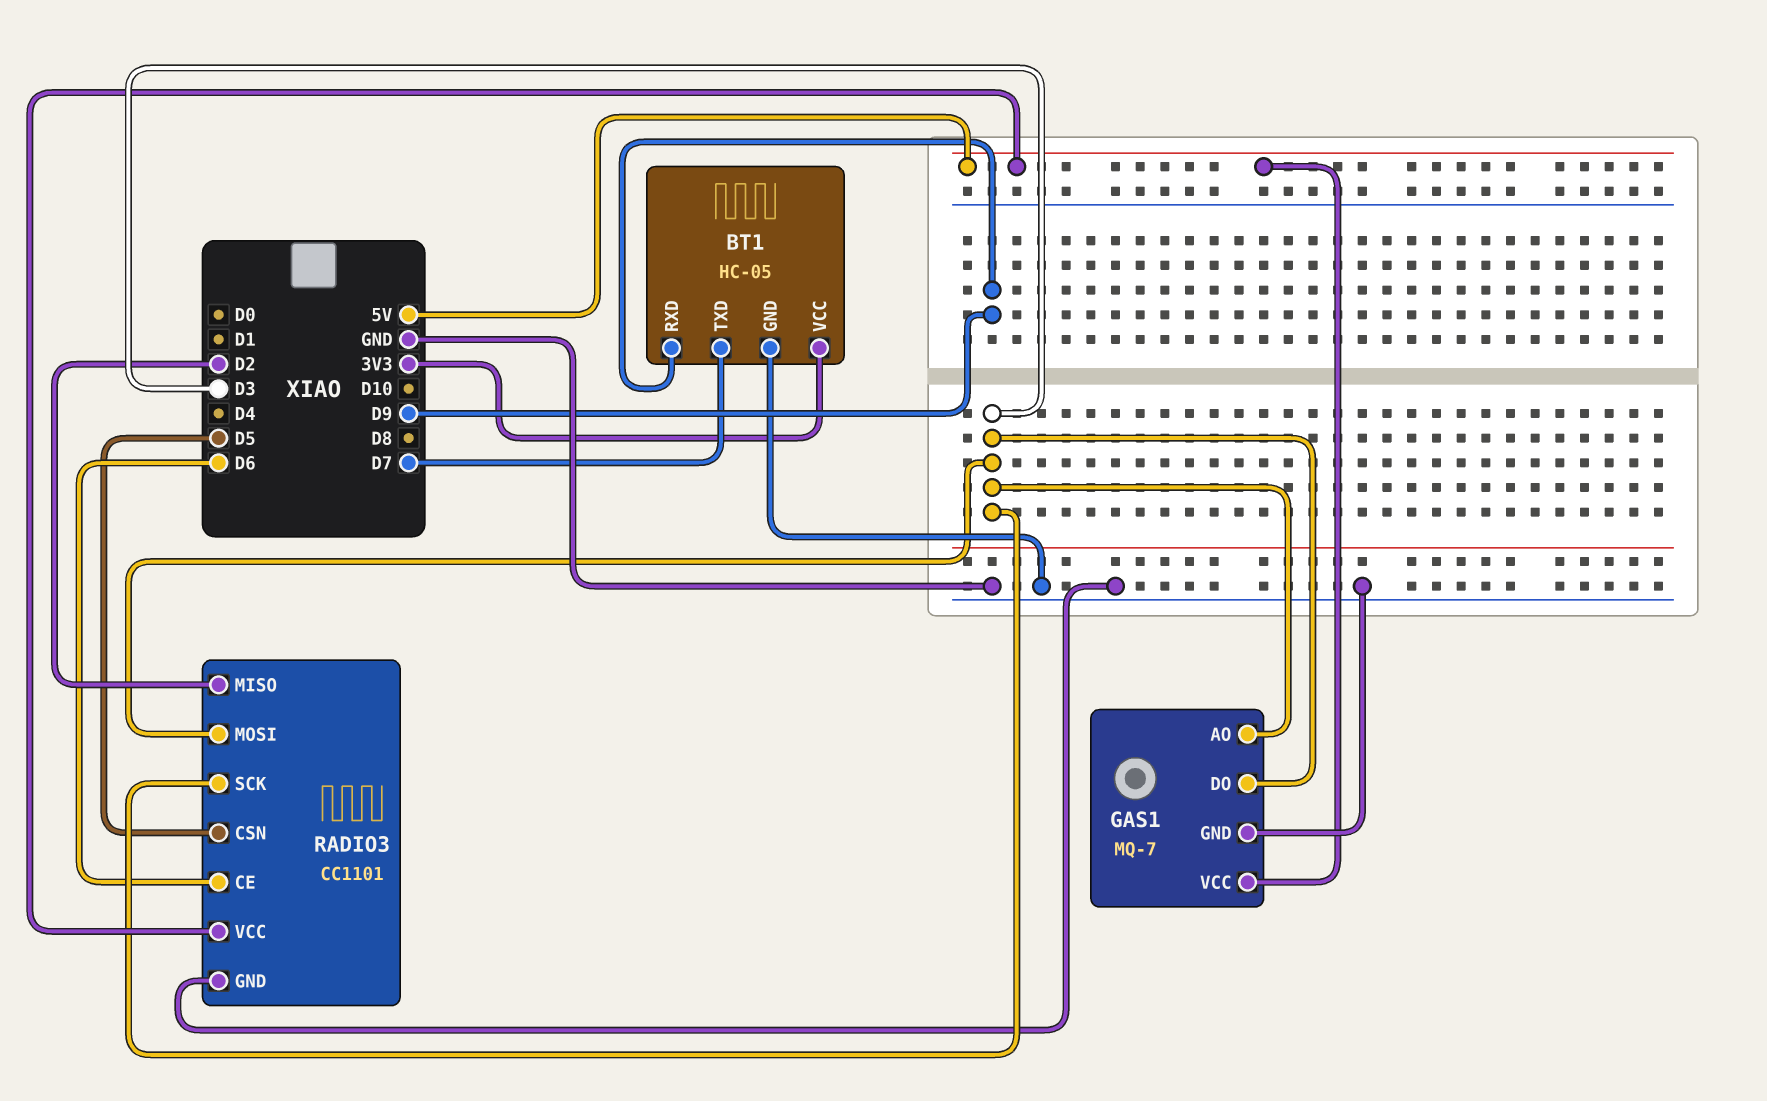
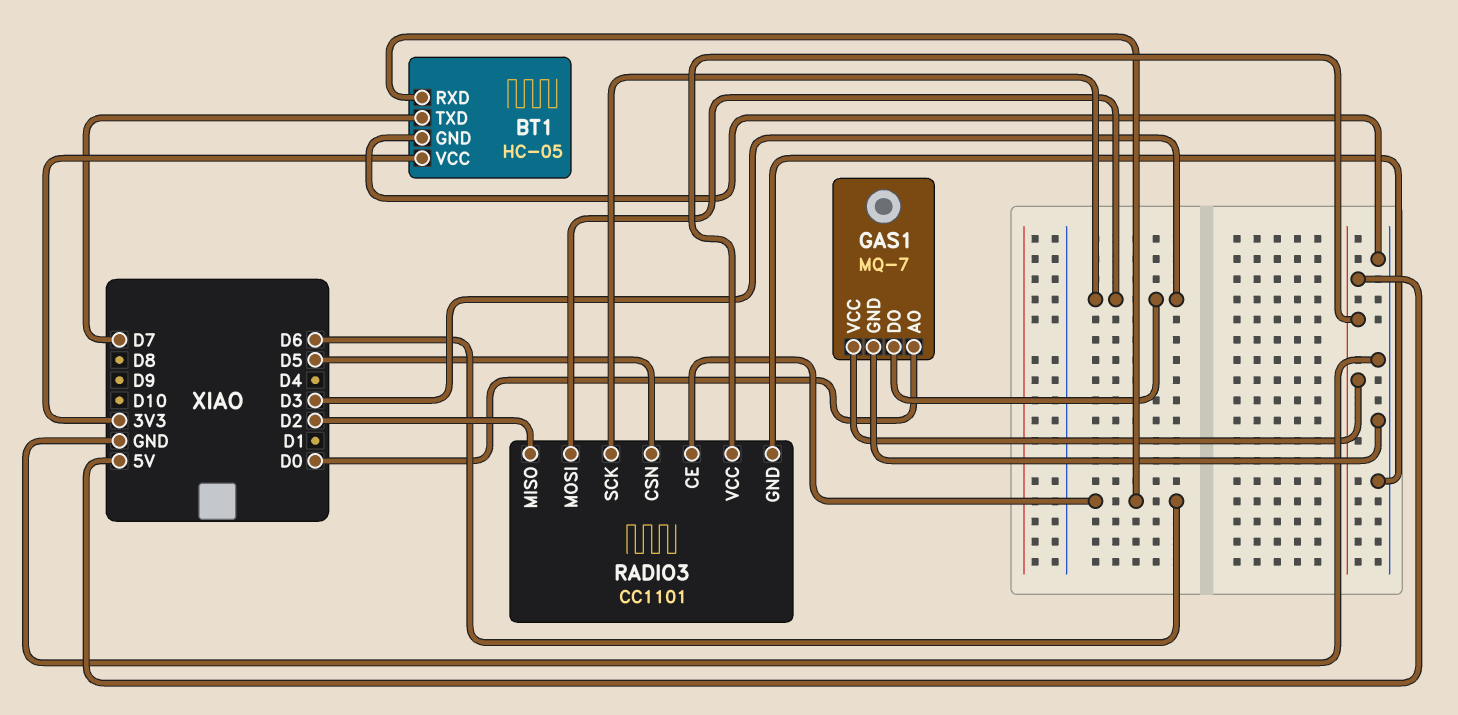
BT1 pin RXD: D9 -> D6
GAS1 pin AO: D3 -> D0

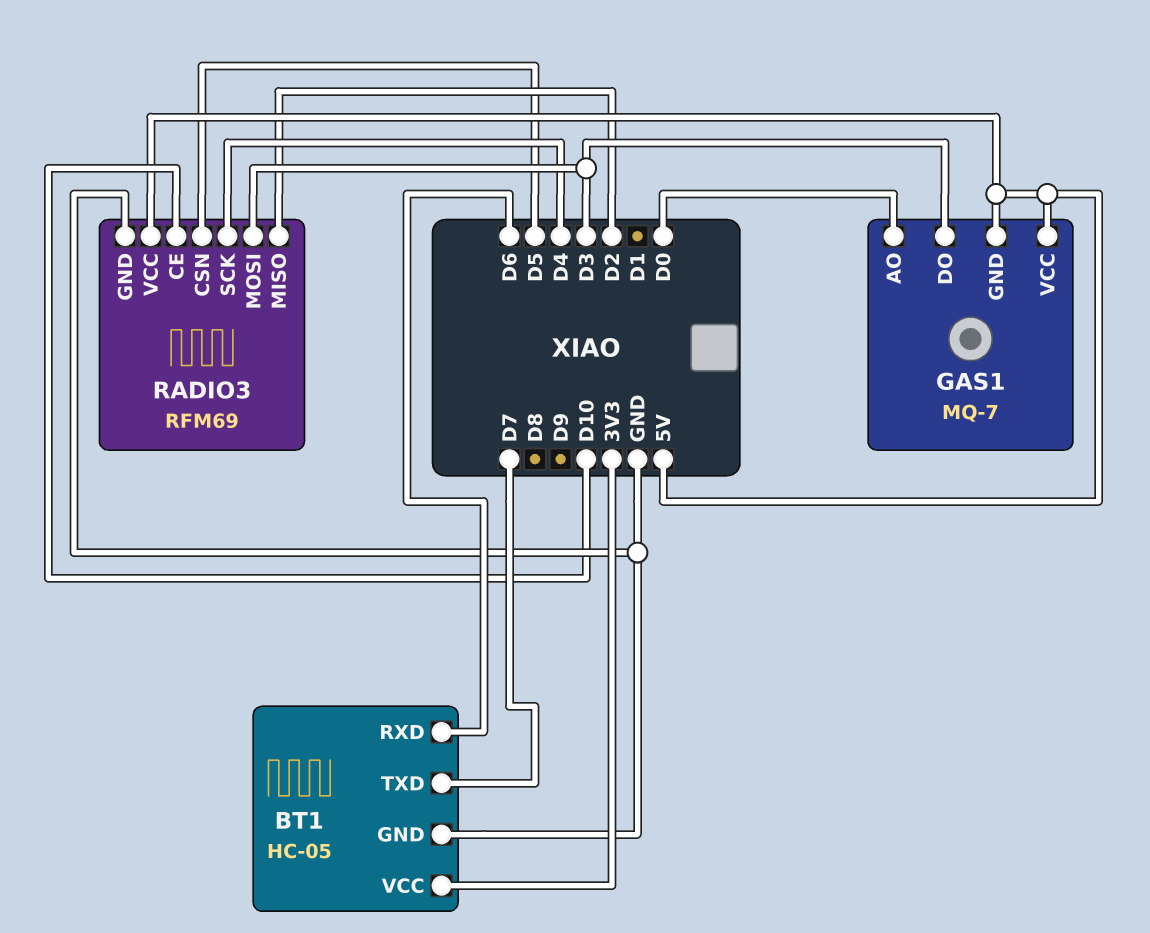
GAS1 pin GND: GND -> 5V
RADIO3: CC1101 -> RFM69
RADIO3 pin CE: D6 -> D10
RADIO3 pin SCK: D3 -> D4

